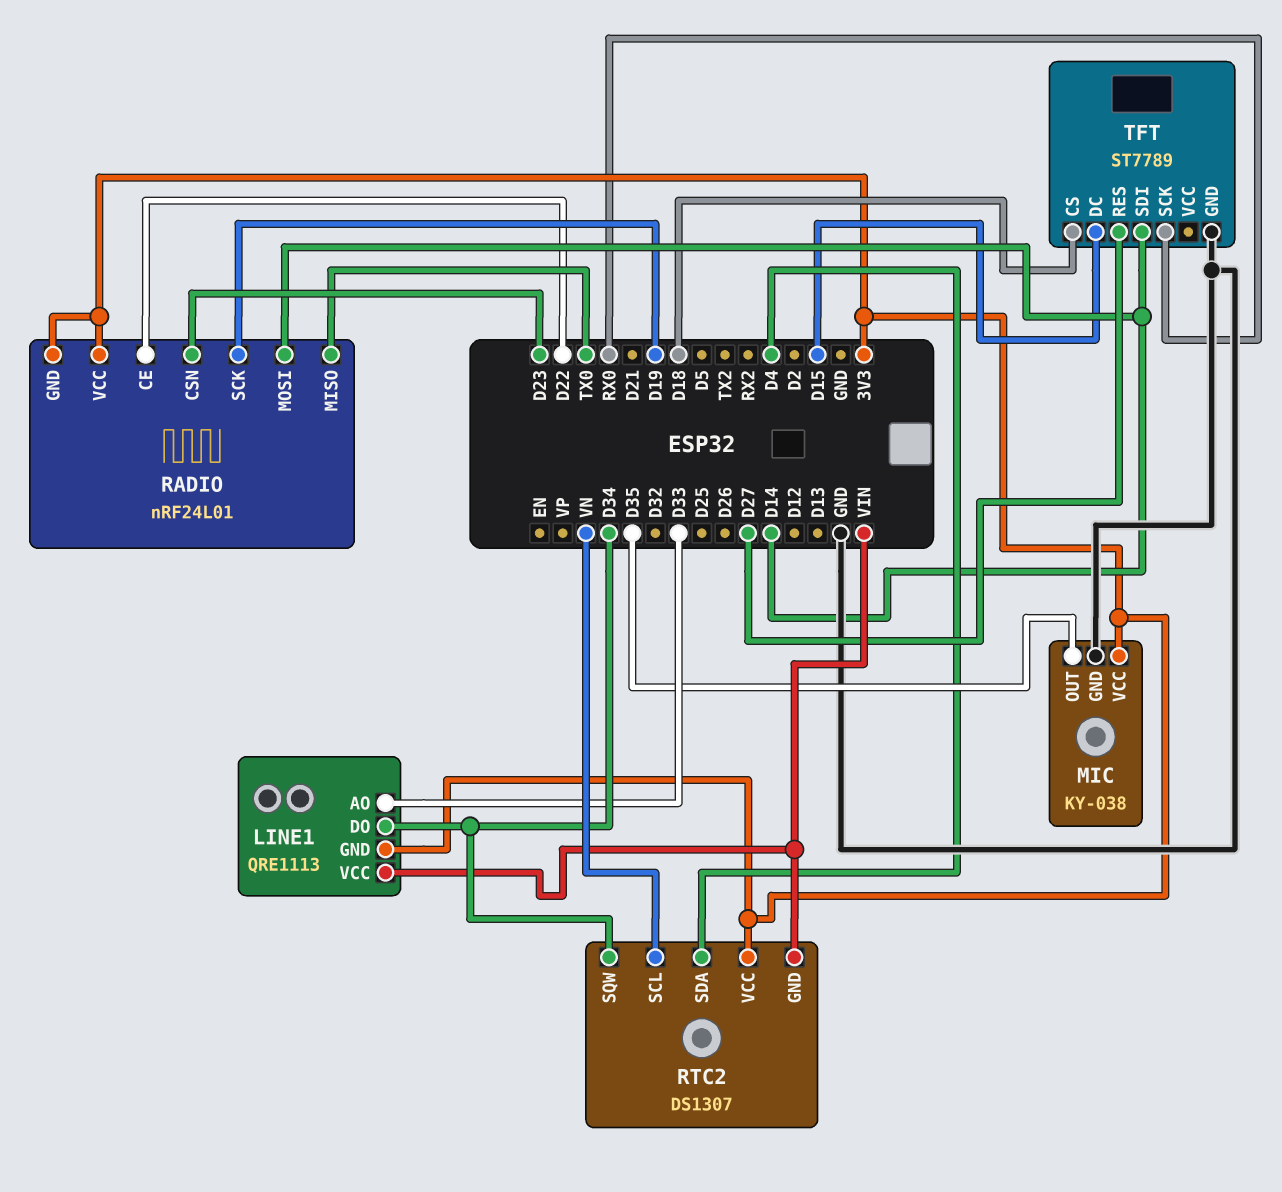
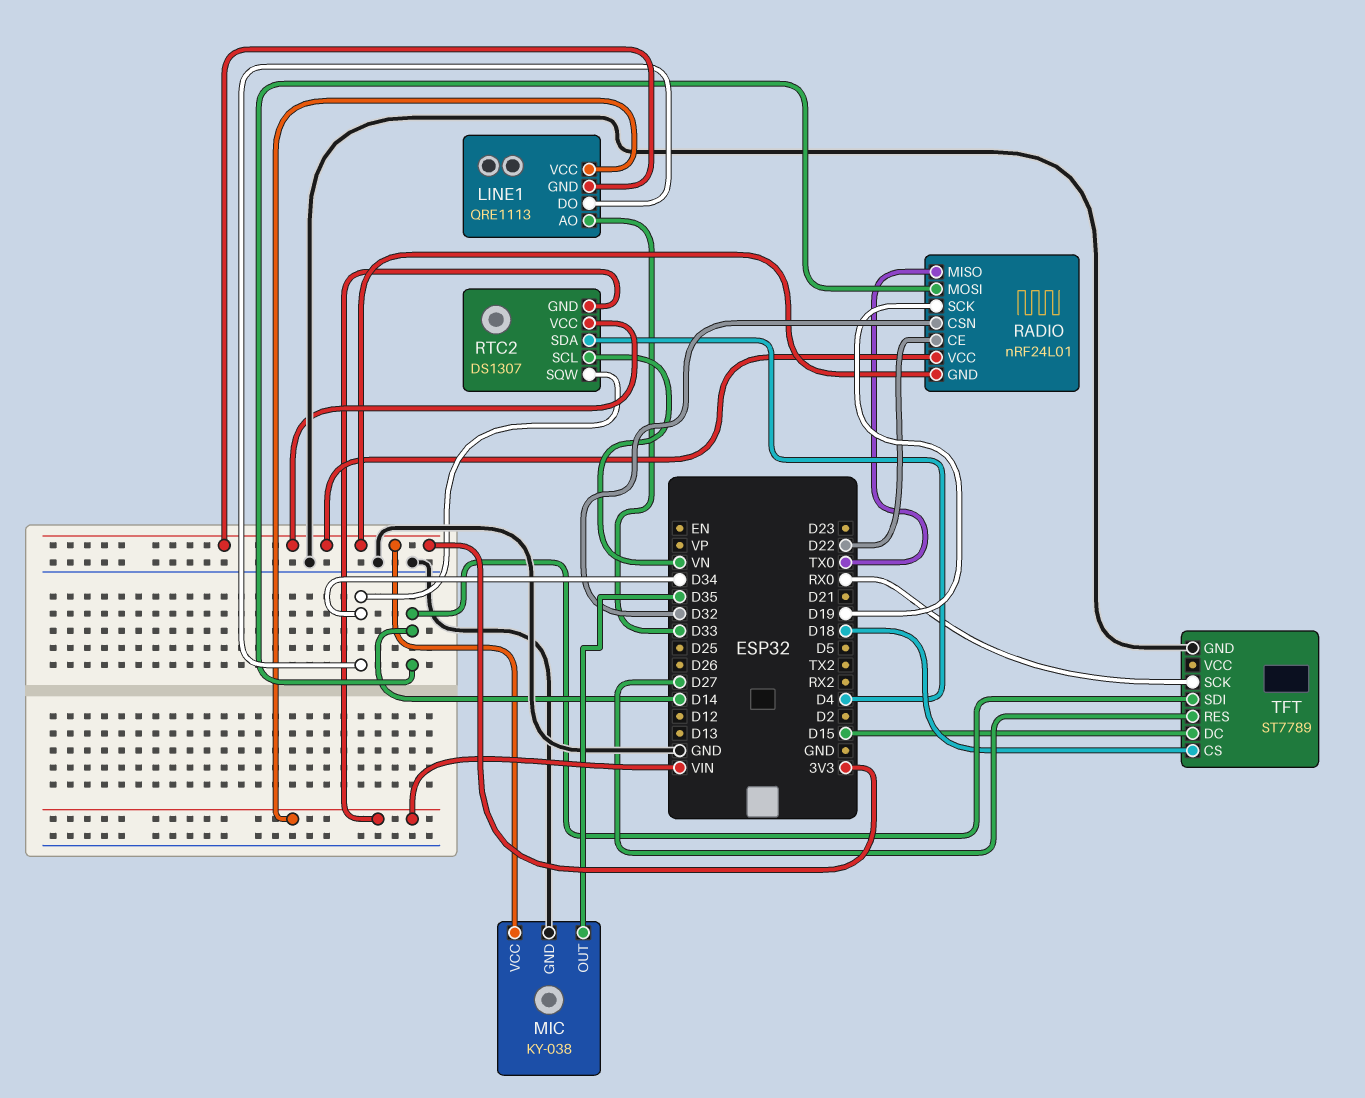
RADIO pin CSN: D23 -> D32

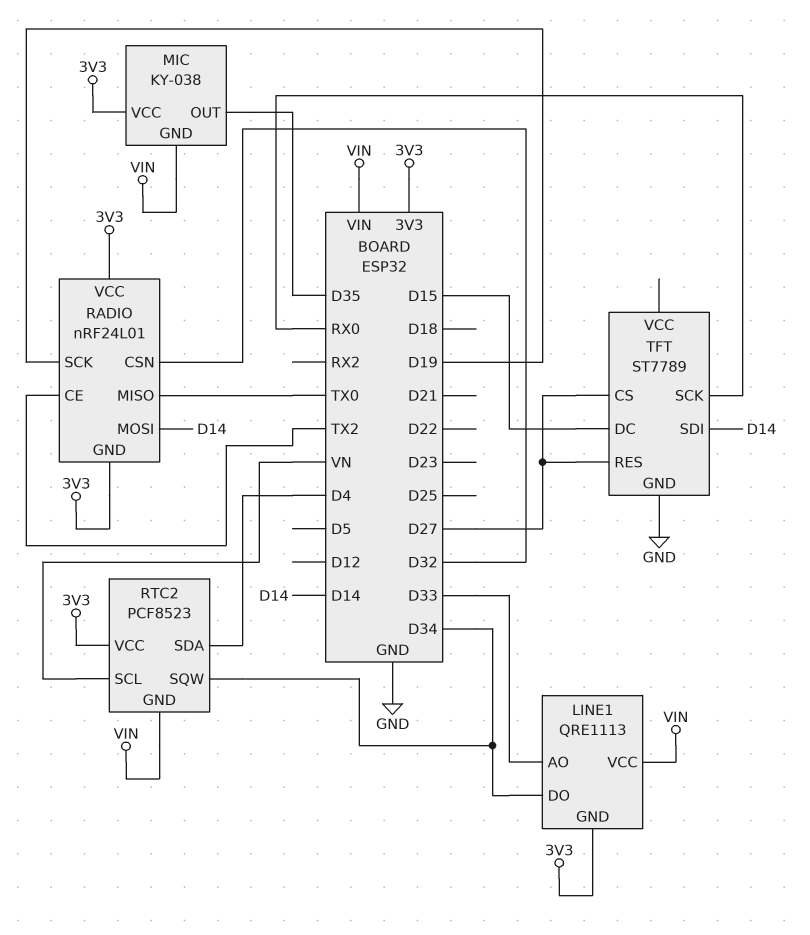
MIC pin GND: GND -> VIN
RADIO pin CE: D22 -> TX2
RTC2: DS1307 -> PCF8523
TFT pin CS: D18 -> D27

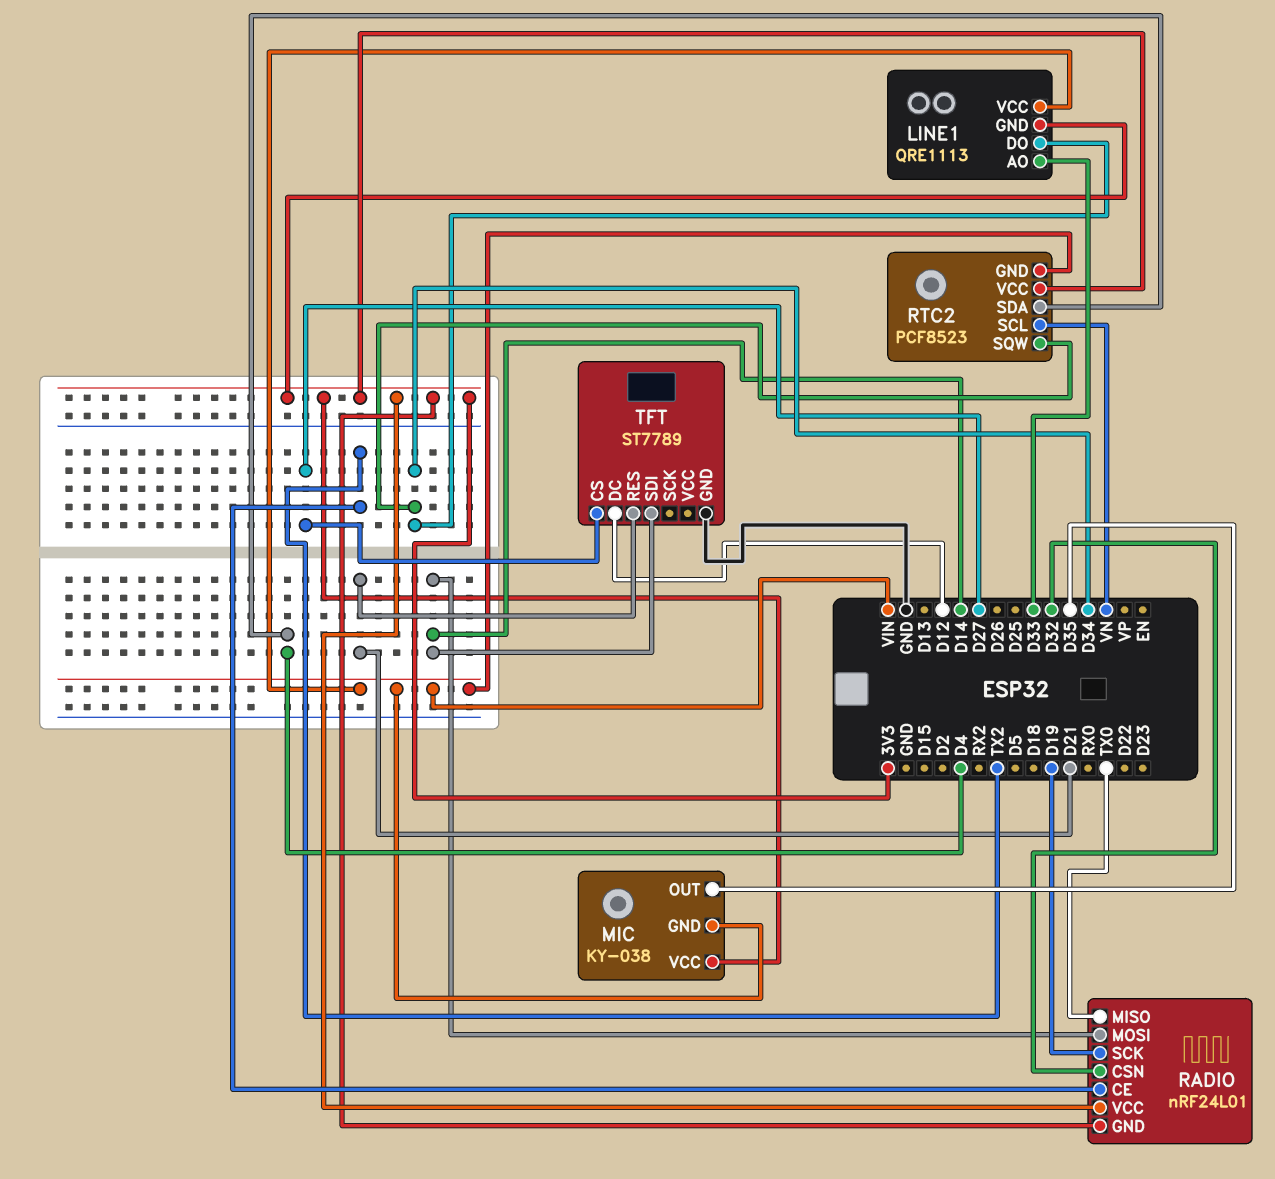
TFT pin DC: D15 -> D12
TFT pin RES: D27 -> D21
TFT pin SCK: RX0 -> none

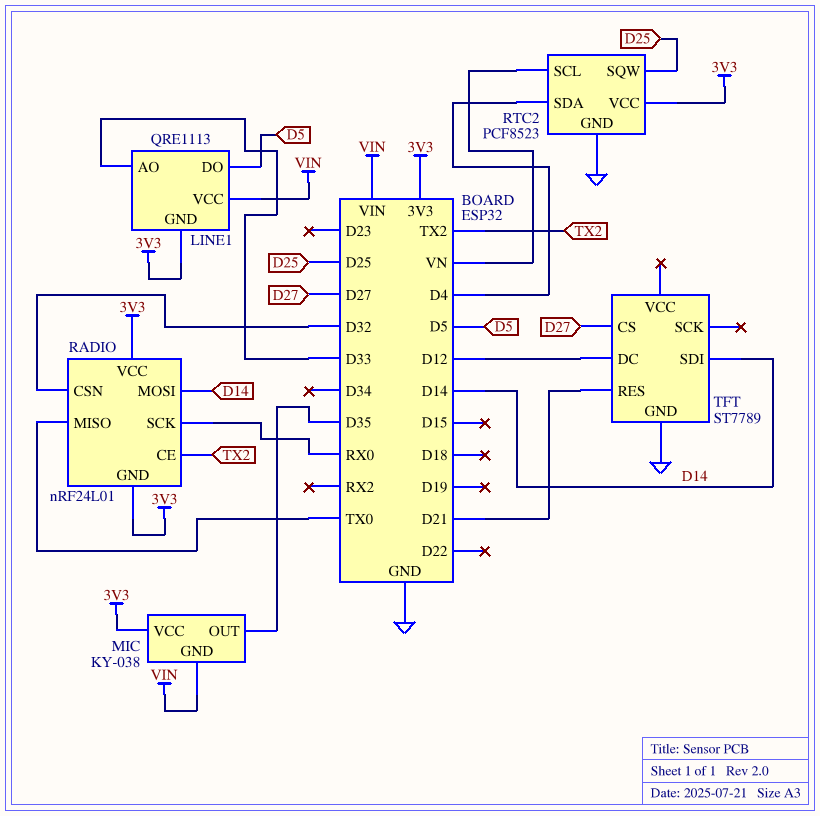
LINE1 pin DO: D34 -> D5
RADIO pin SCK: D19 -> RX0
RTC2 pin GND: VIN -> GND
RTC2 pin SQW: D34 -> D25

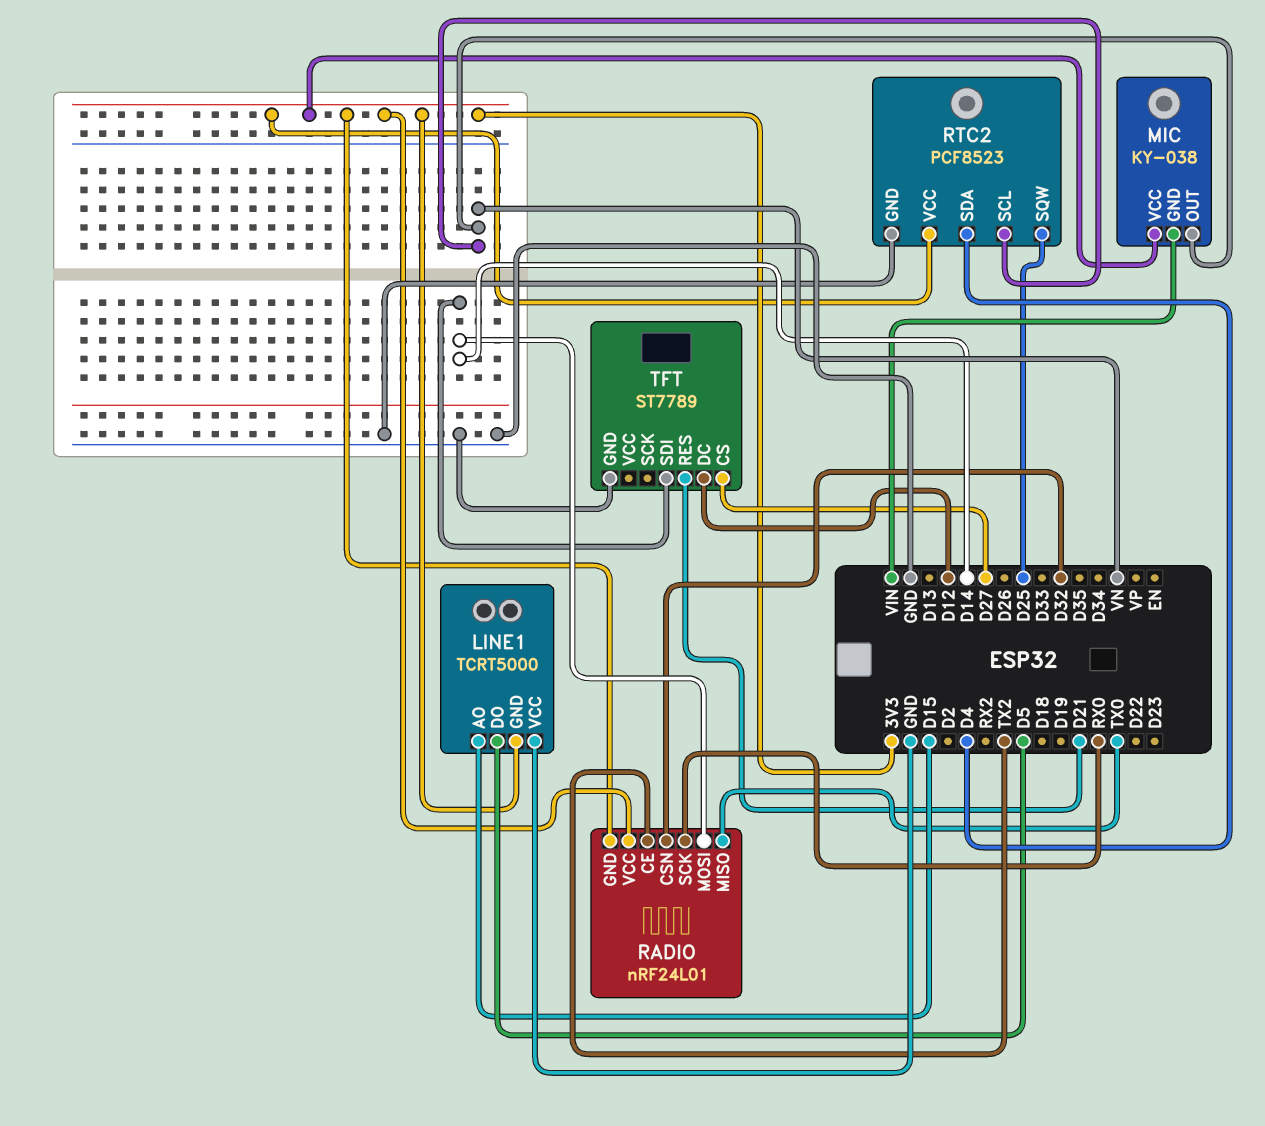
LINE1: QRE1113 -> TCRT5000
LINE1 pin AO: D33 -> D15
LINE1 pin VCC: VIN -> GND
MIC pin OUT: D35 -> VN

